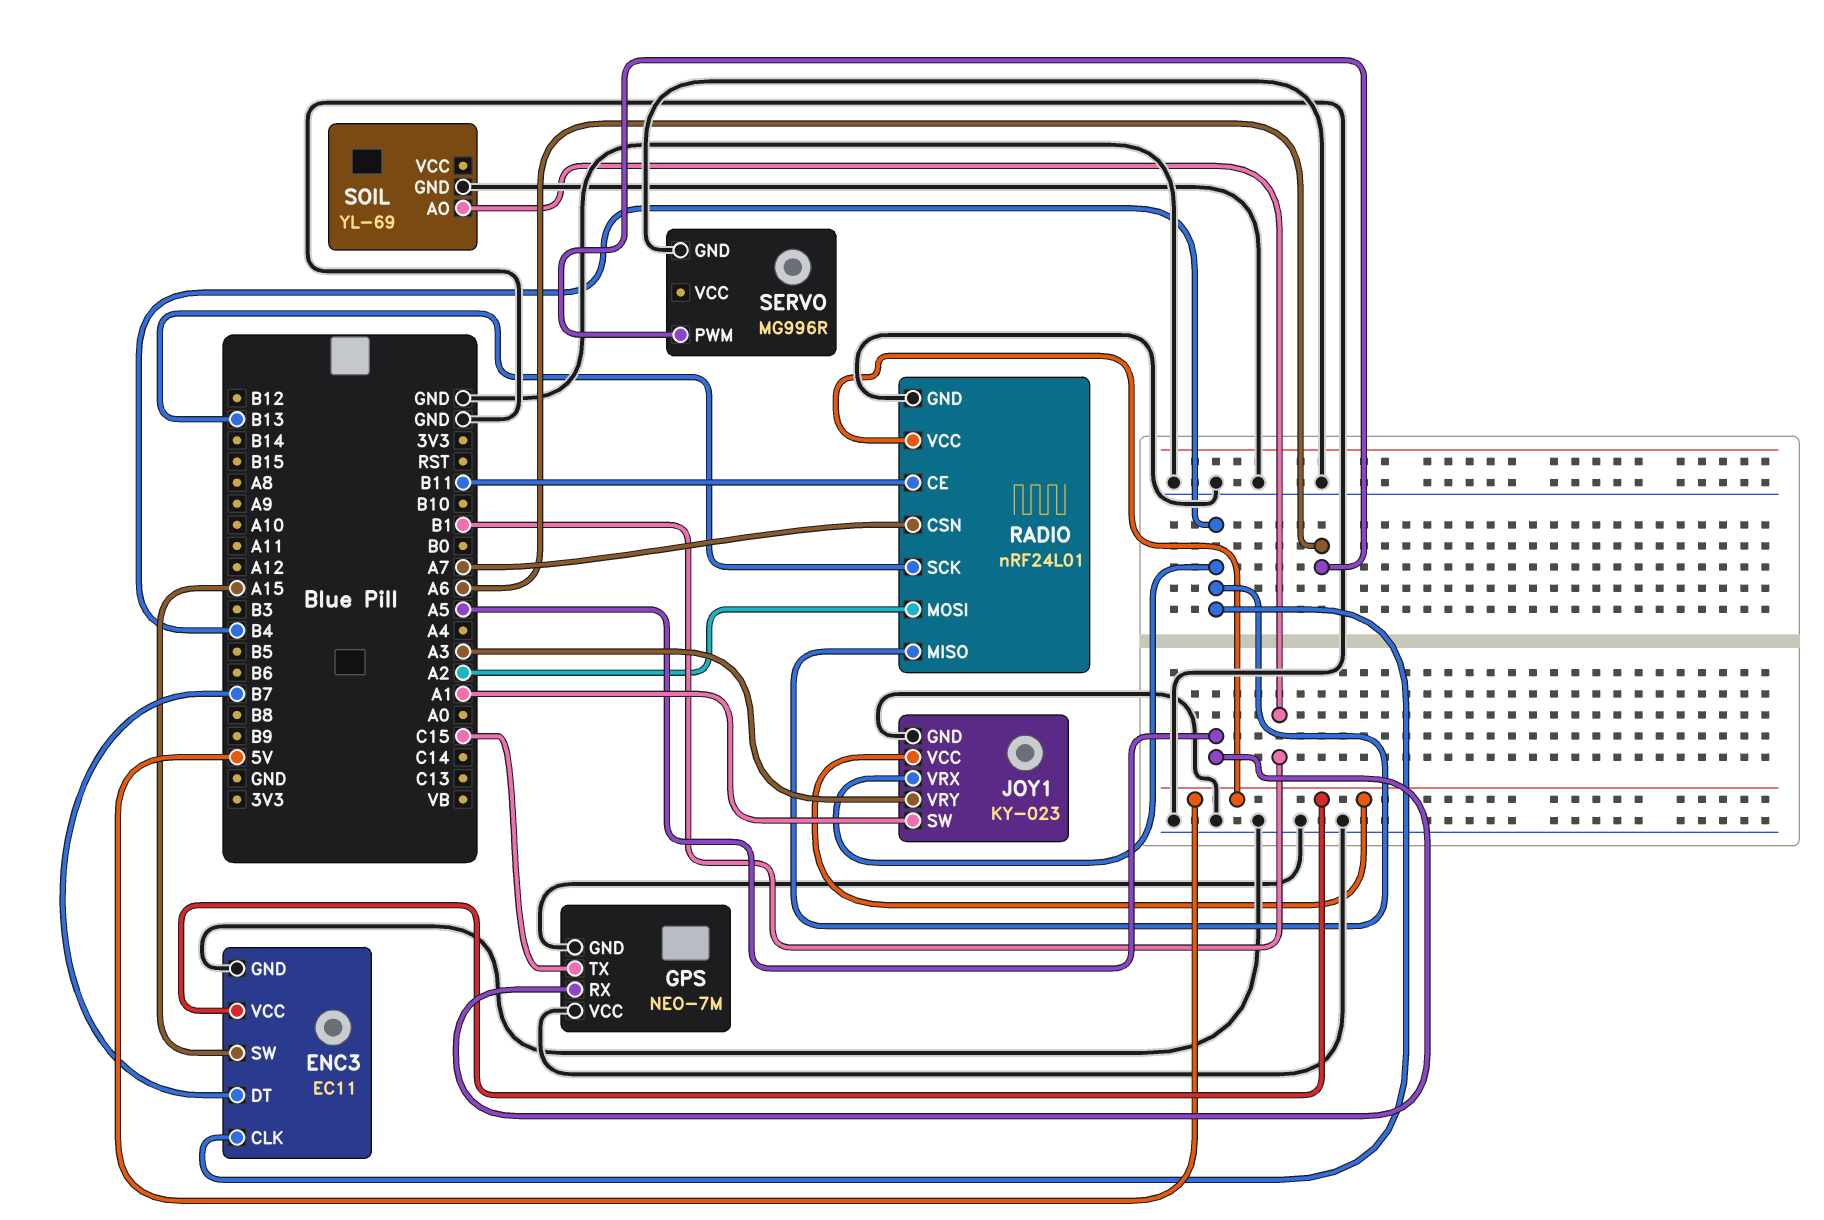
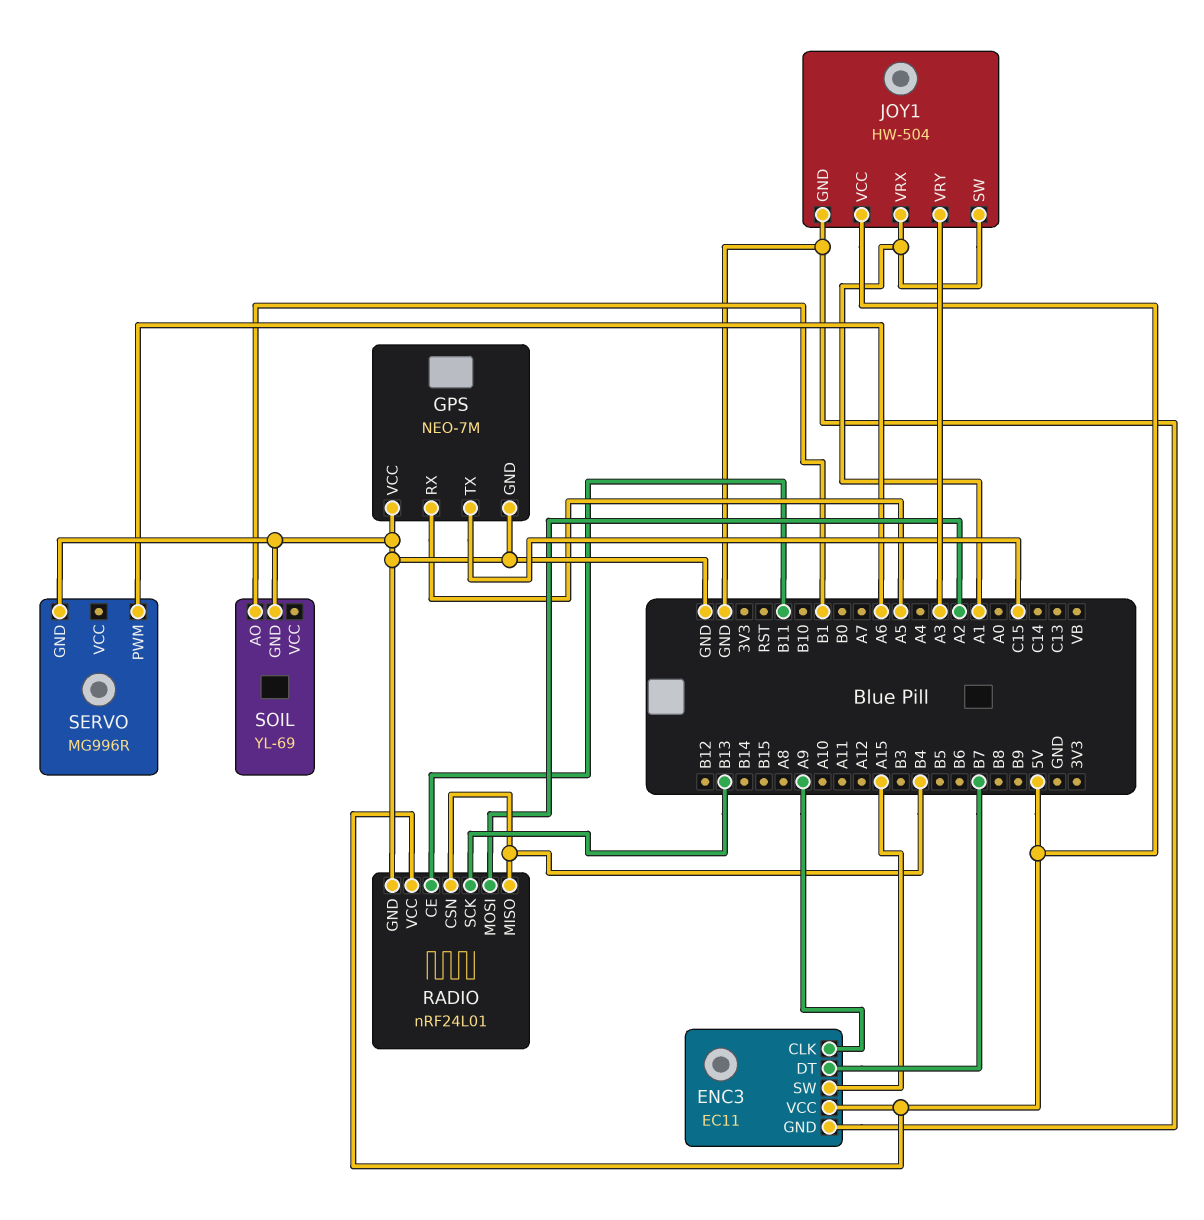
ENC3 pin CLK: B4 -> A9
JOY1: KY-023 -> HW-504
JOY1 pin VRX: B4 -> A1
RADIO pin CSN: A7 -> B4

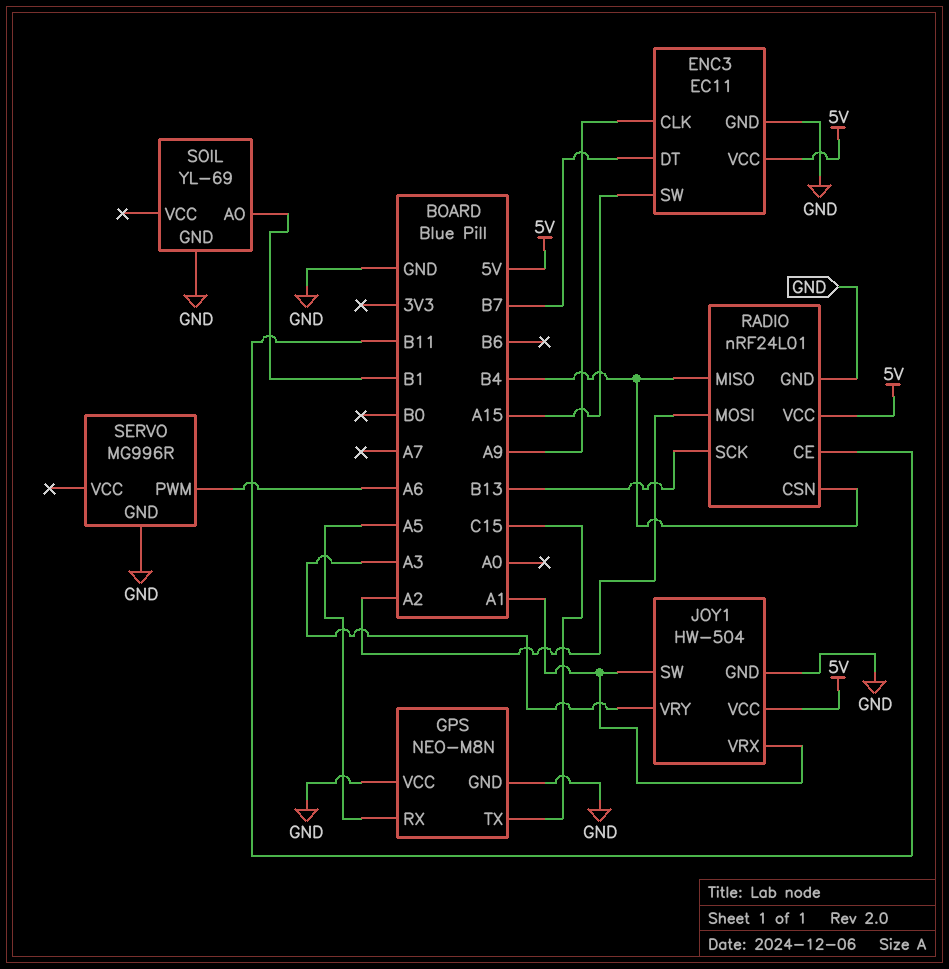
GPS: NEO-7M -> NEO-M8N

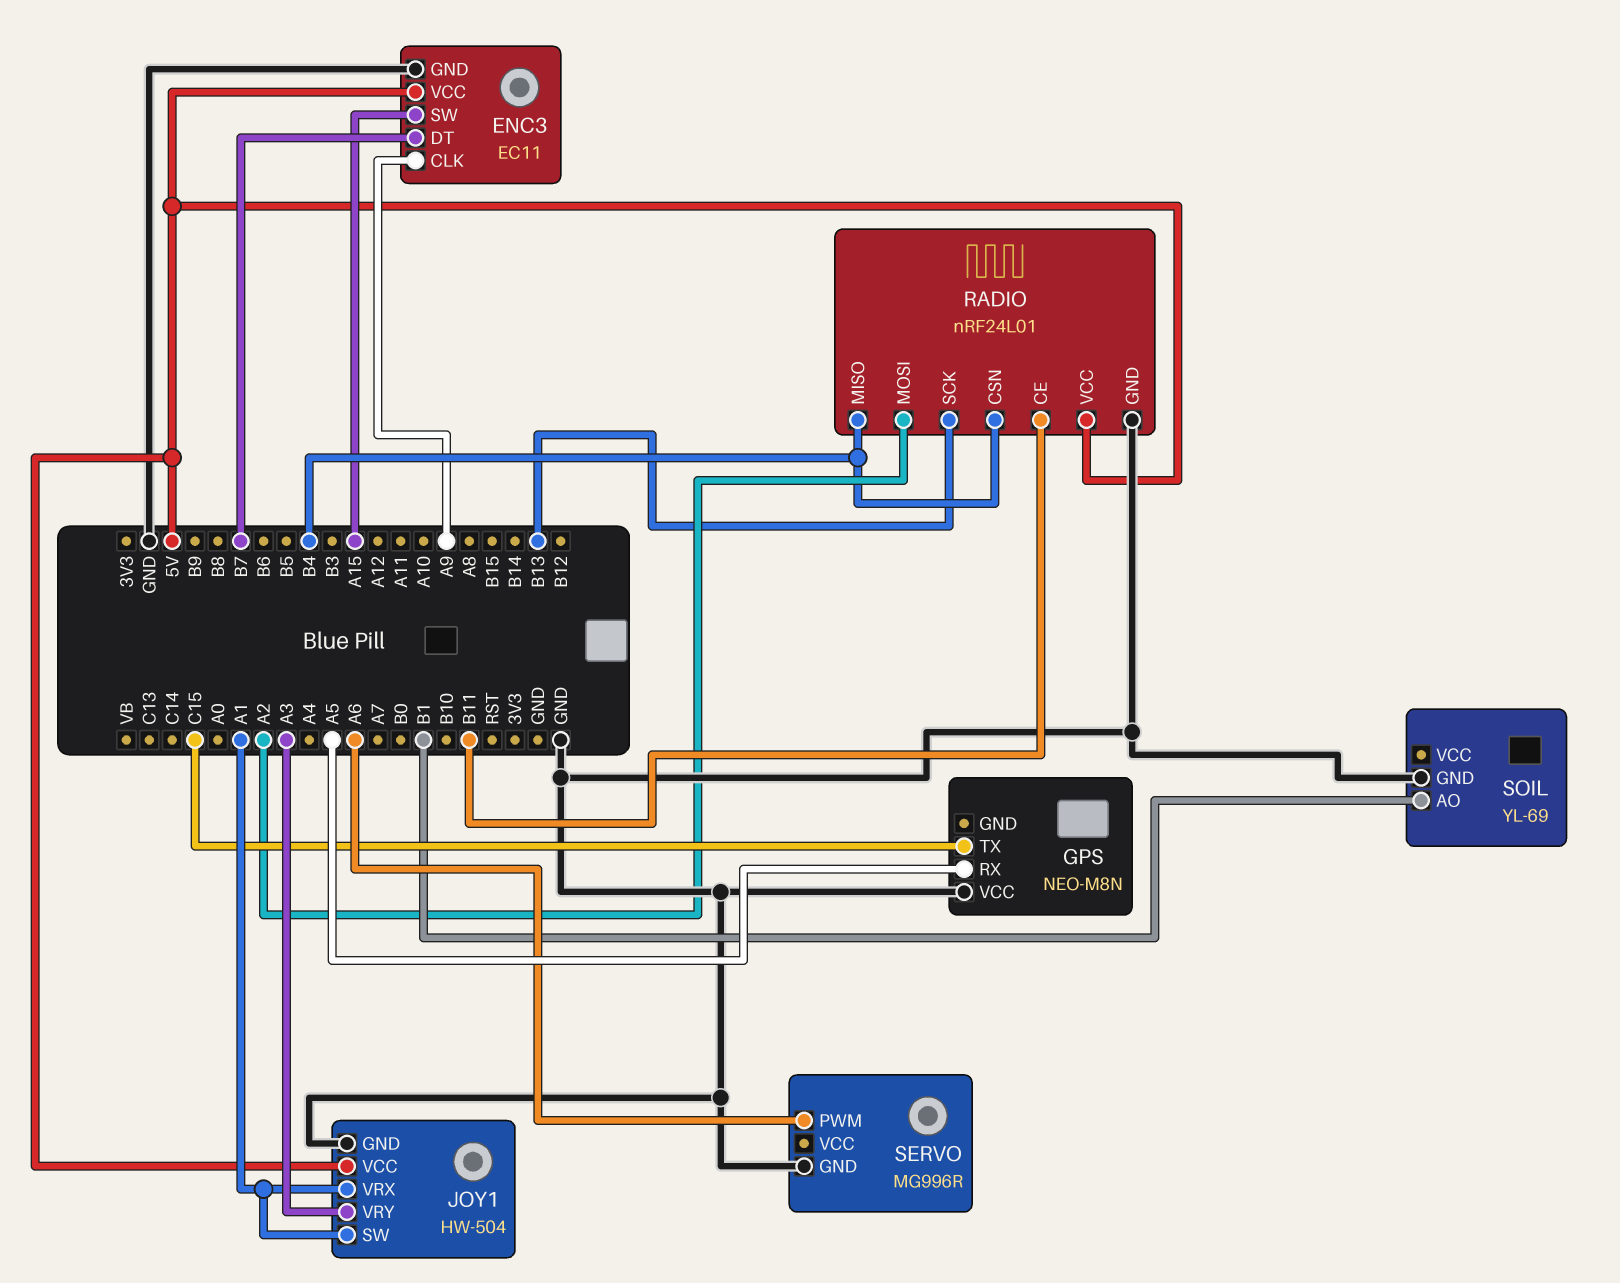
GPS pin GND: GND -> none

